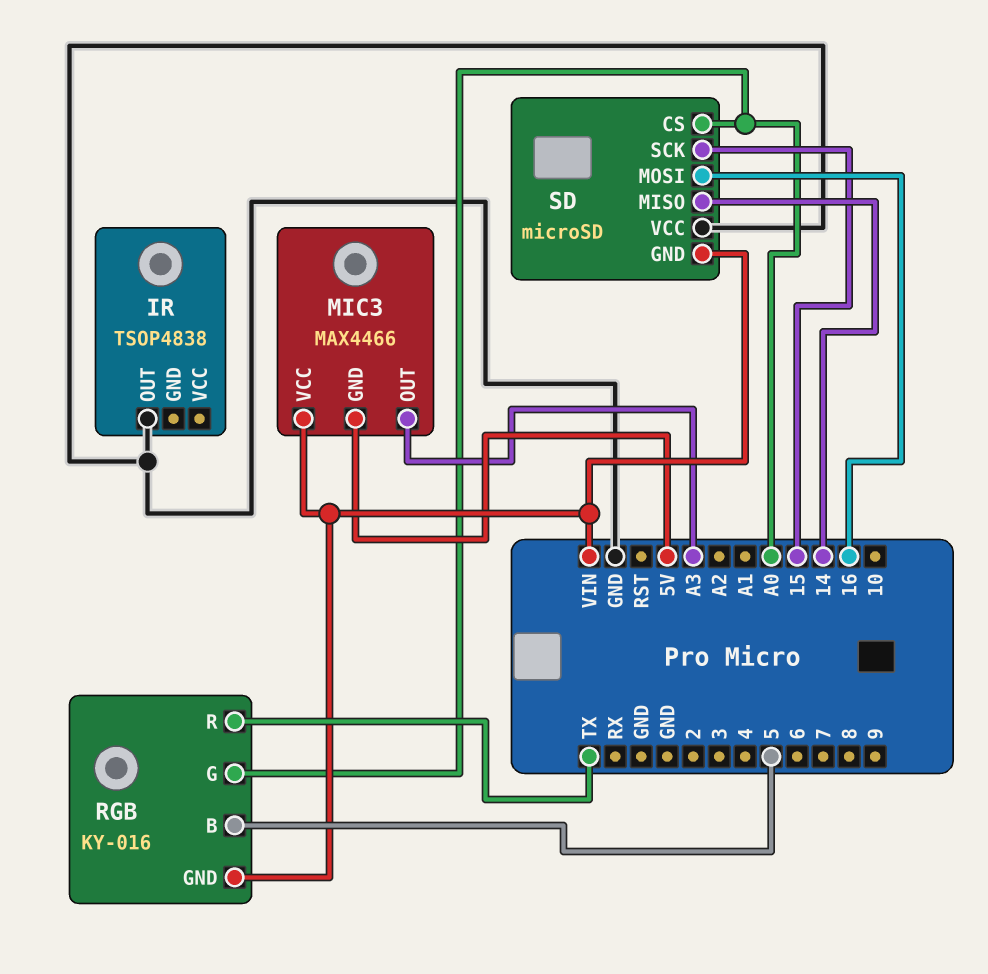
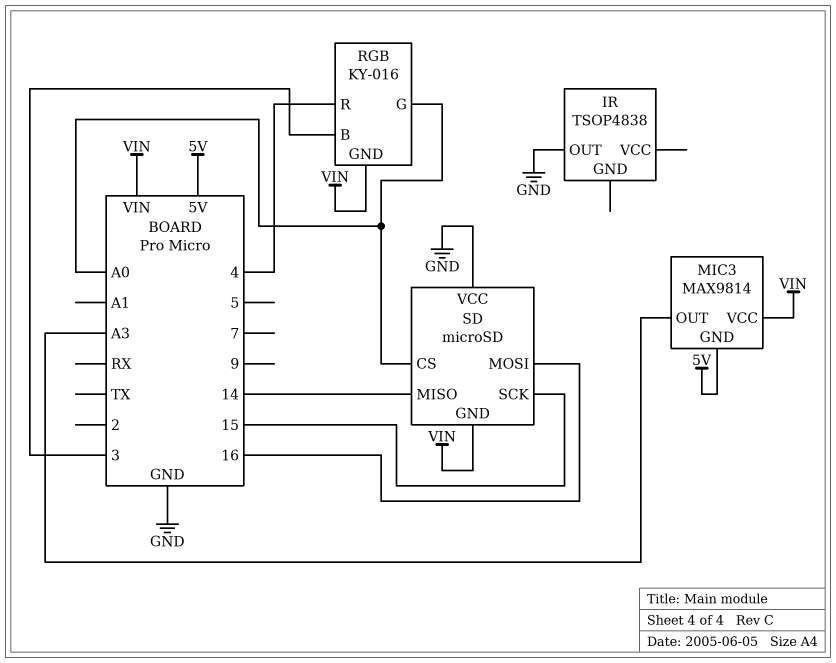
MIC3: MAX4466 -> MAX9814
RGB pin B: 5 -> 3
RGB pin R: TX -> 4

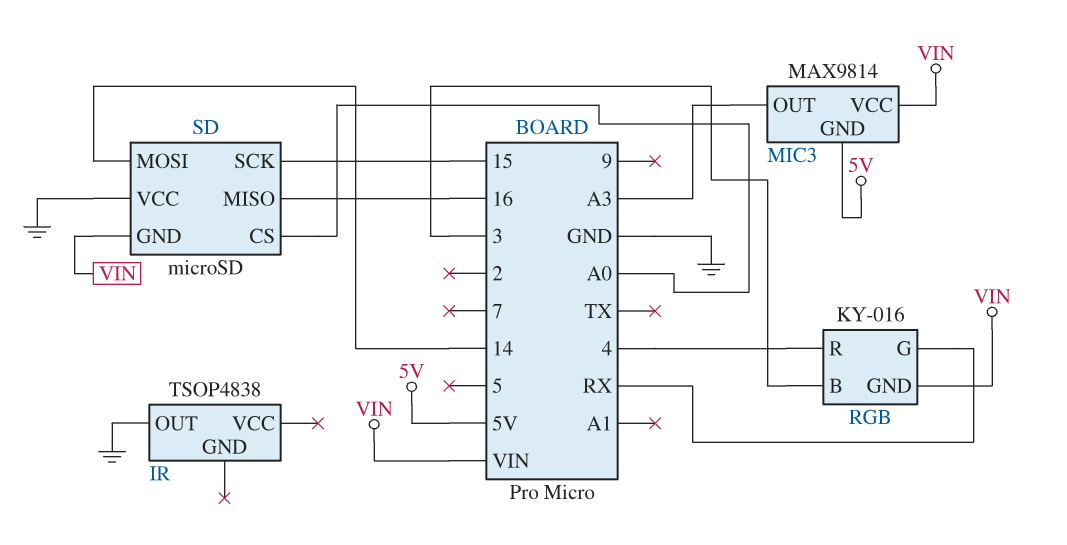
RGB pin G: A0 -> RX
SD pin MISO: 14 -> 16
SD pin MOSI: 16 -> 14

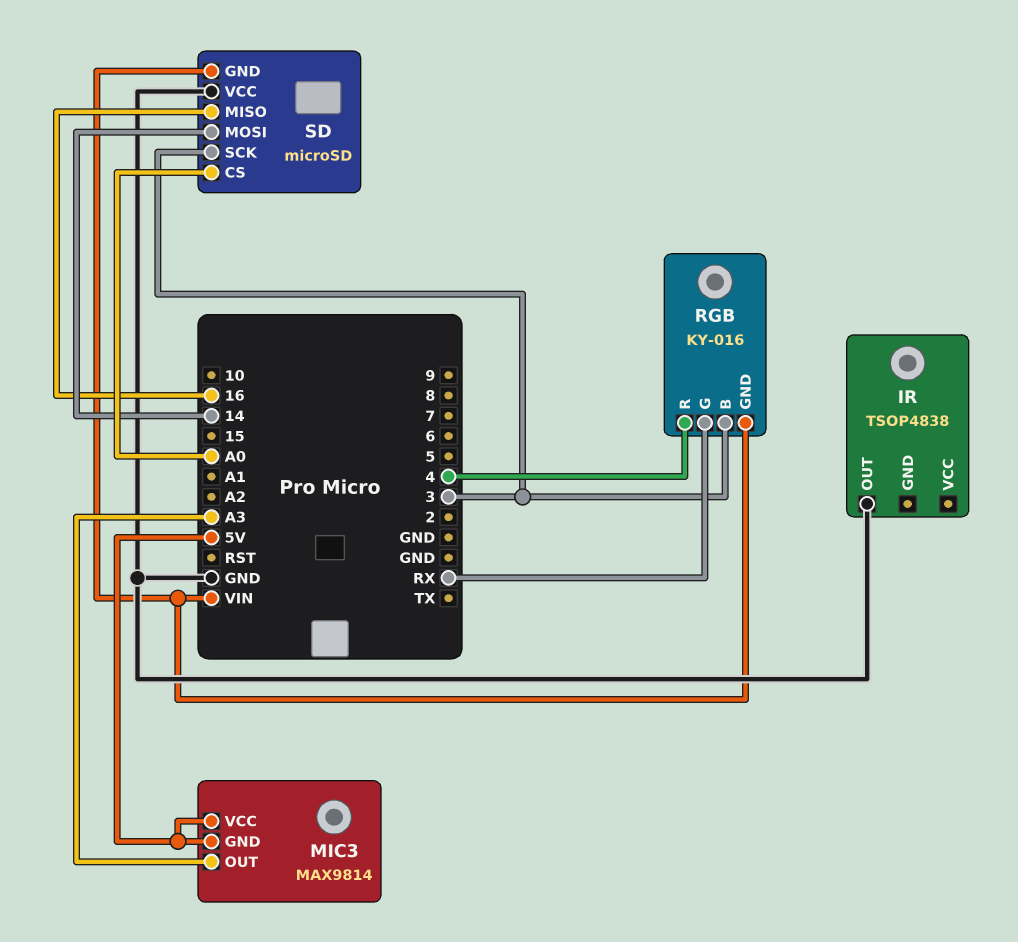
MIC3 pin VCC: VIN -> 5V
SD pin SCK: 15 -> 3

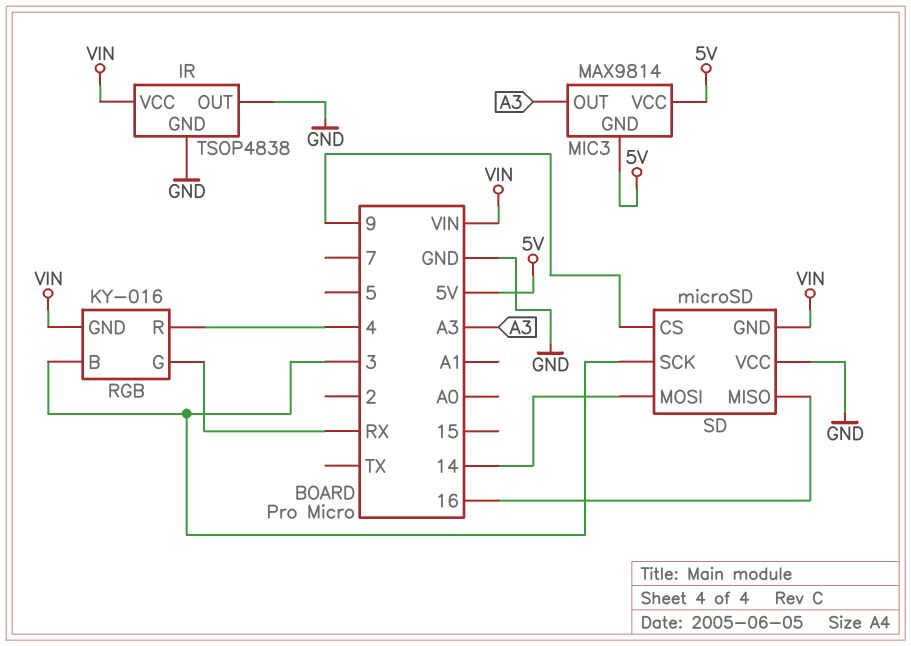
IR pin GND: none -> GND
IR pin VCC: none -> VIN
SD pin CS: A0 -> 9

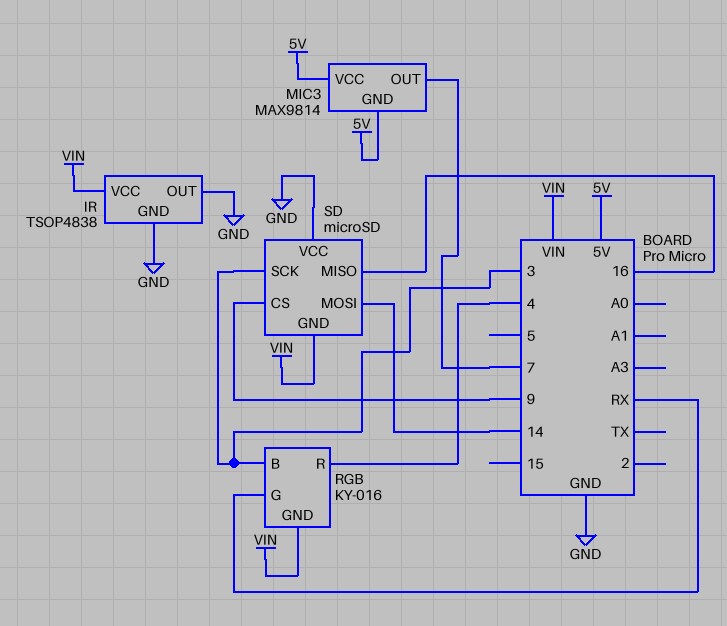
MIC3 pin OUT: A3 -> 7

